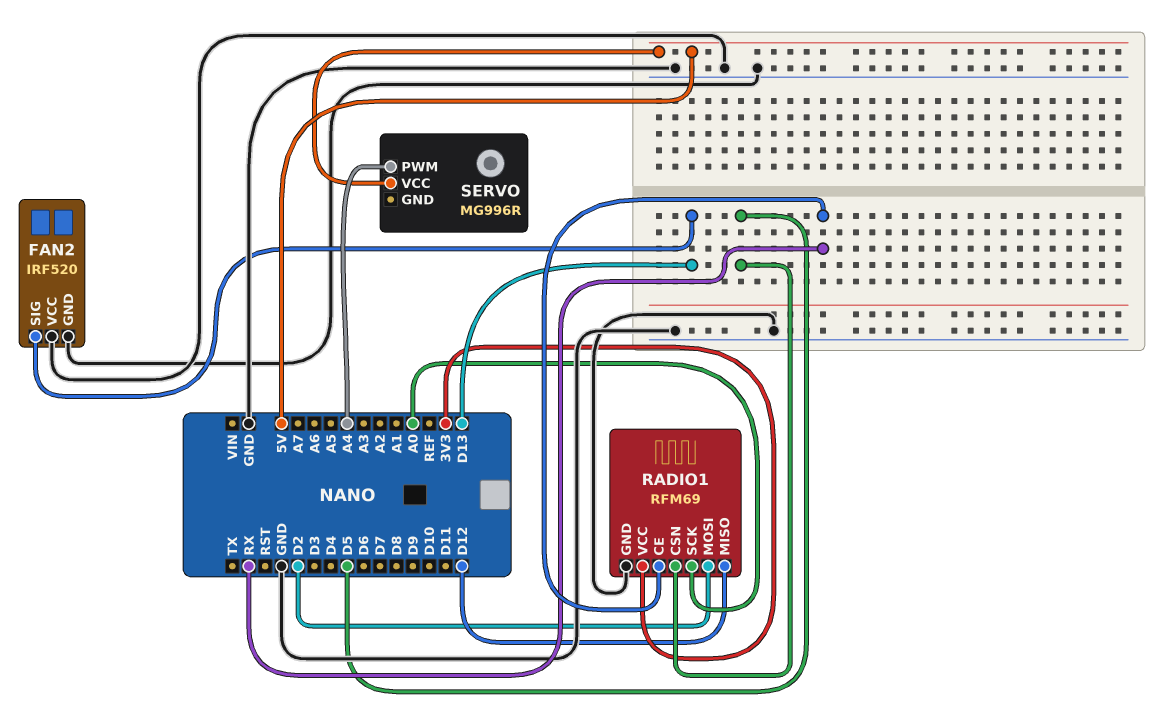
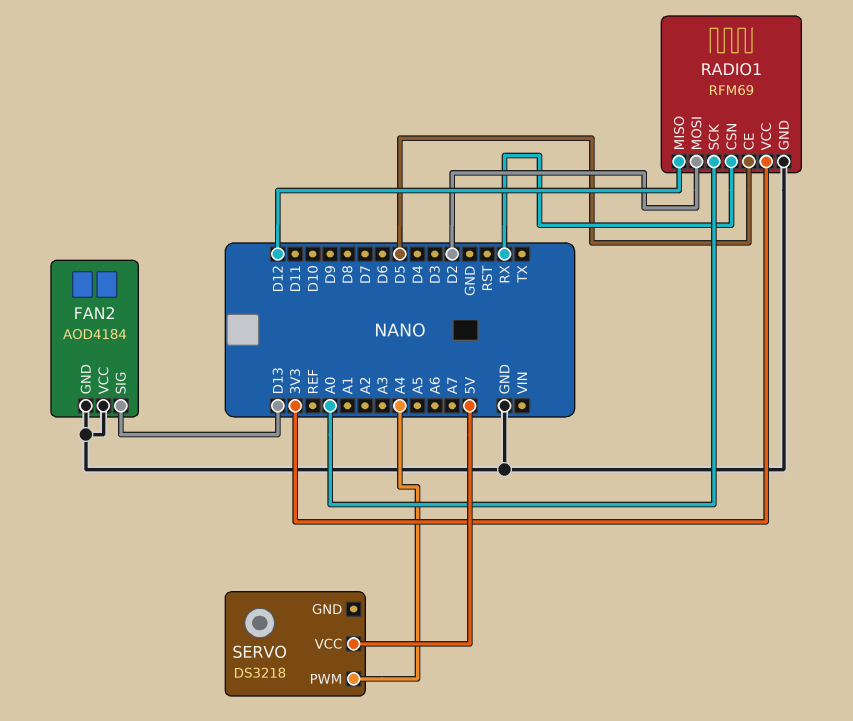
FAN2: IRF520 -> AOD4184
RADIO1 pin CE: RX -> D5
RADIO1 pin CSN: D5 -> RX
SERVO: MG996R -> DS3218

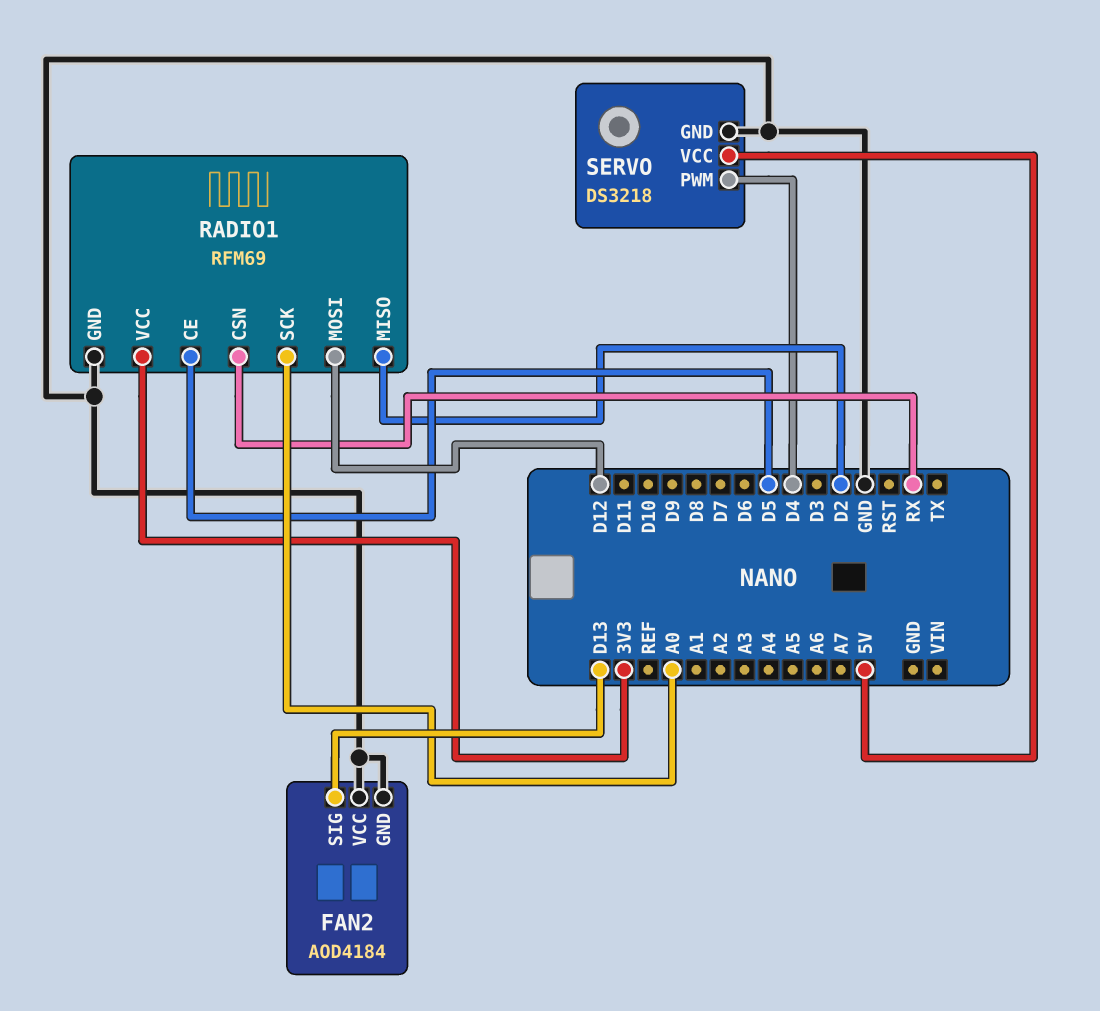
RADIO1 pin MISO: D12 -> D2
RADIO1 pin MOSI: D2 -> D12
SERVO pin GND: none -> GND
SERVO pin PWM: A4 -> D4

